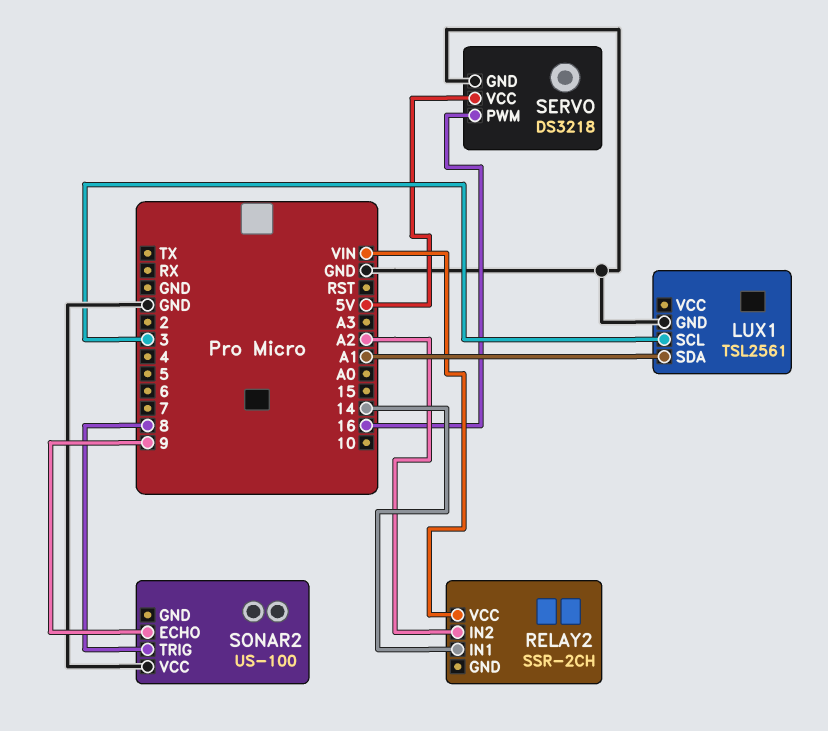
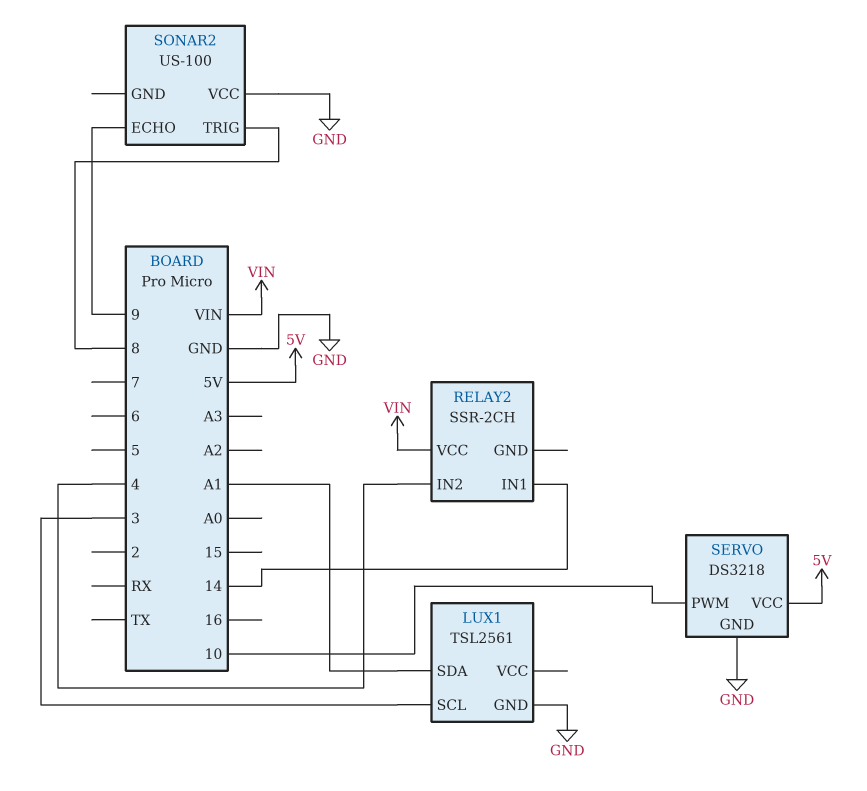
RELAY2 pin IN2: A2 -> 4
SERVO pin PWM: 16 -> 10

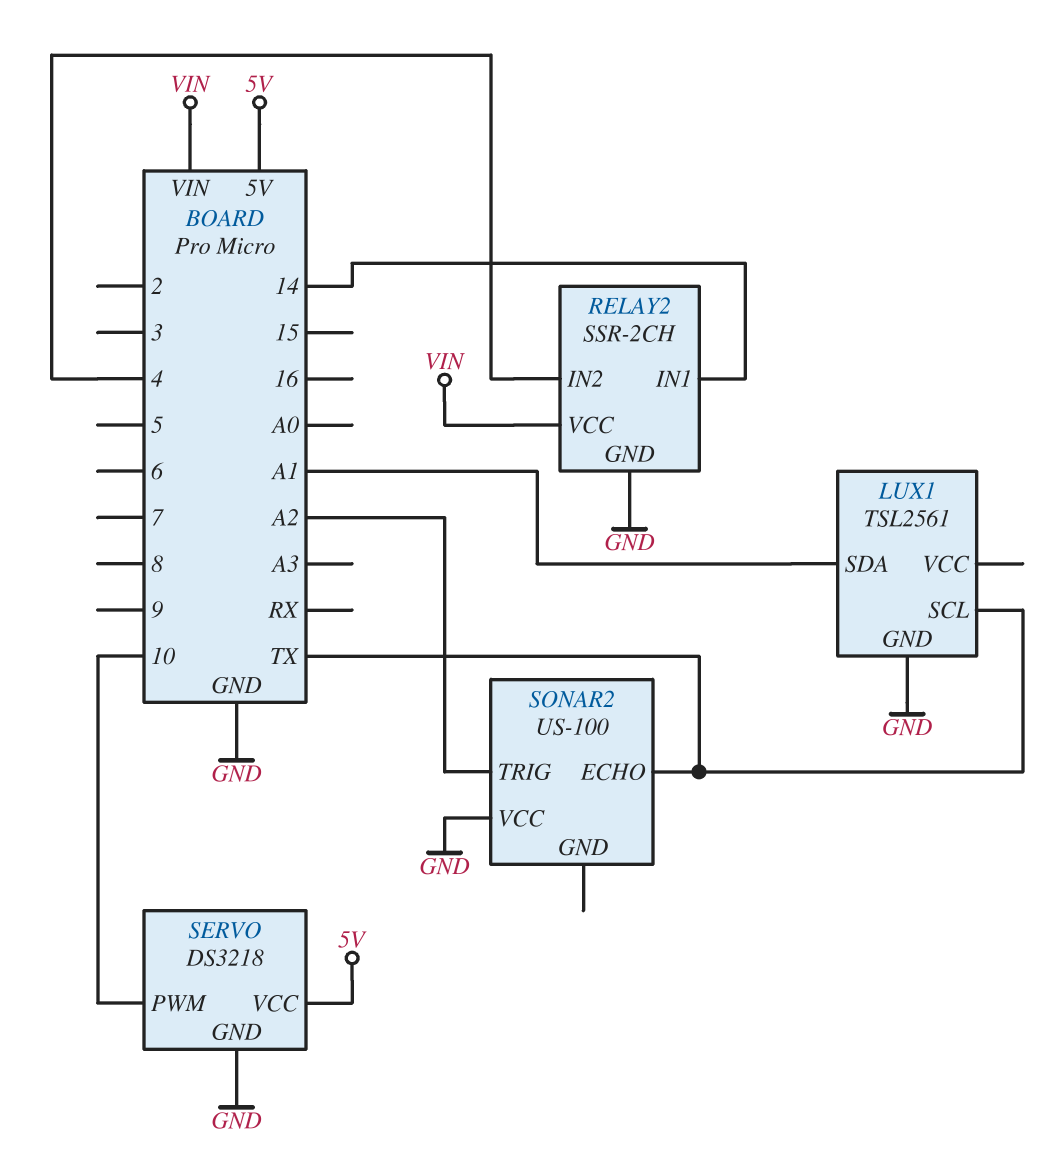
LUX1 pin SCL: 3 -> TX
RELAY2 pin GND: none -> GND
SONAR2 pin ECHO: 9 -> TX
SONAR2 pin TRIG: 8 -> A2

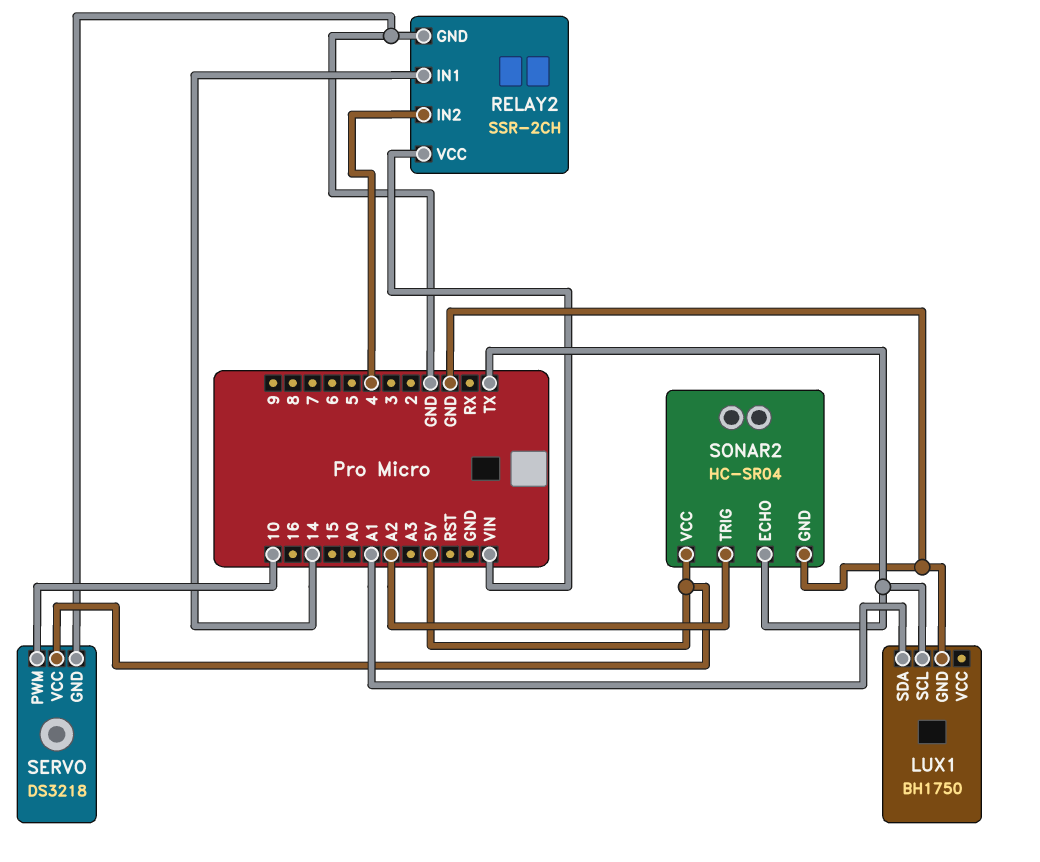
LUX1: TSL2561 -> BH1750
SONAR2: US-100 -> HC-SR04
SONAR2 pin GND: none -> GND
SONAR2 pin VCC: GND -> 5V

